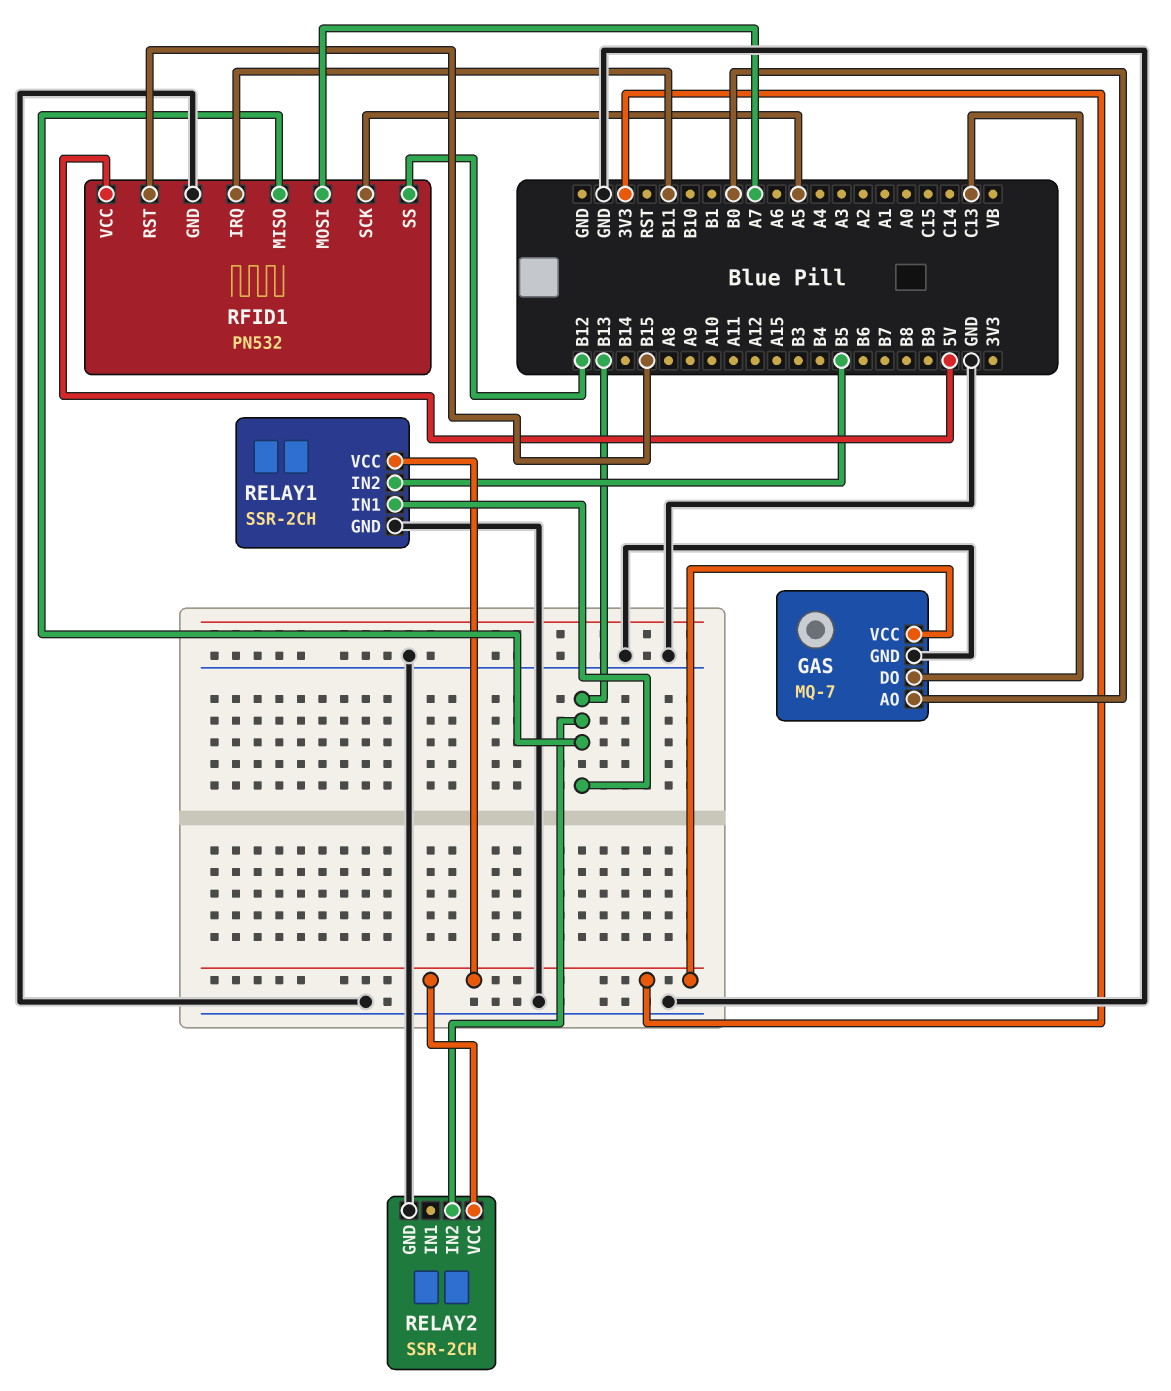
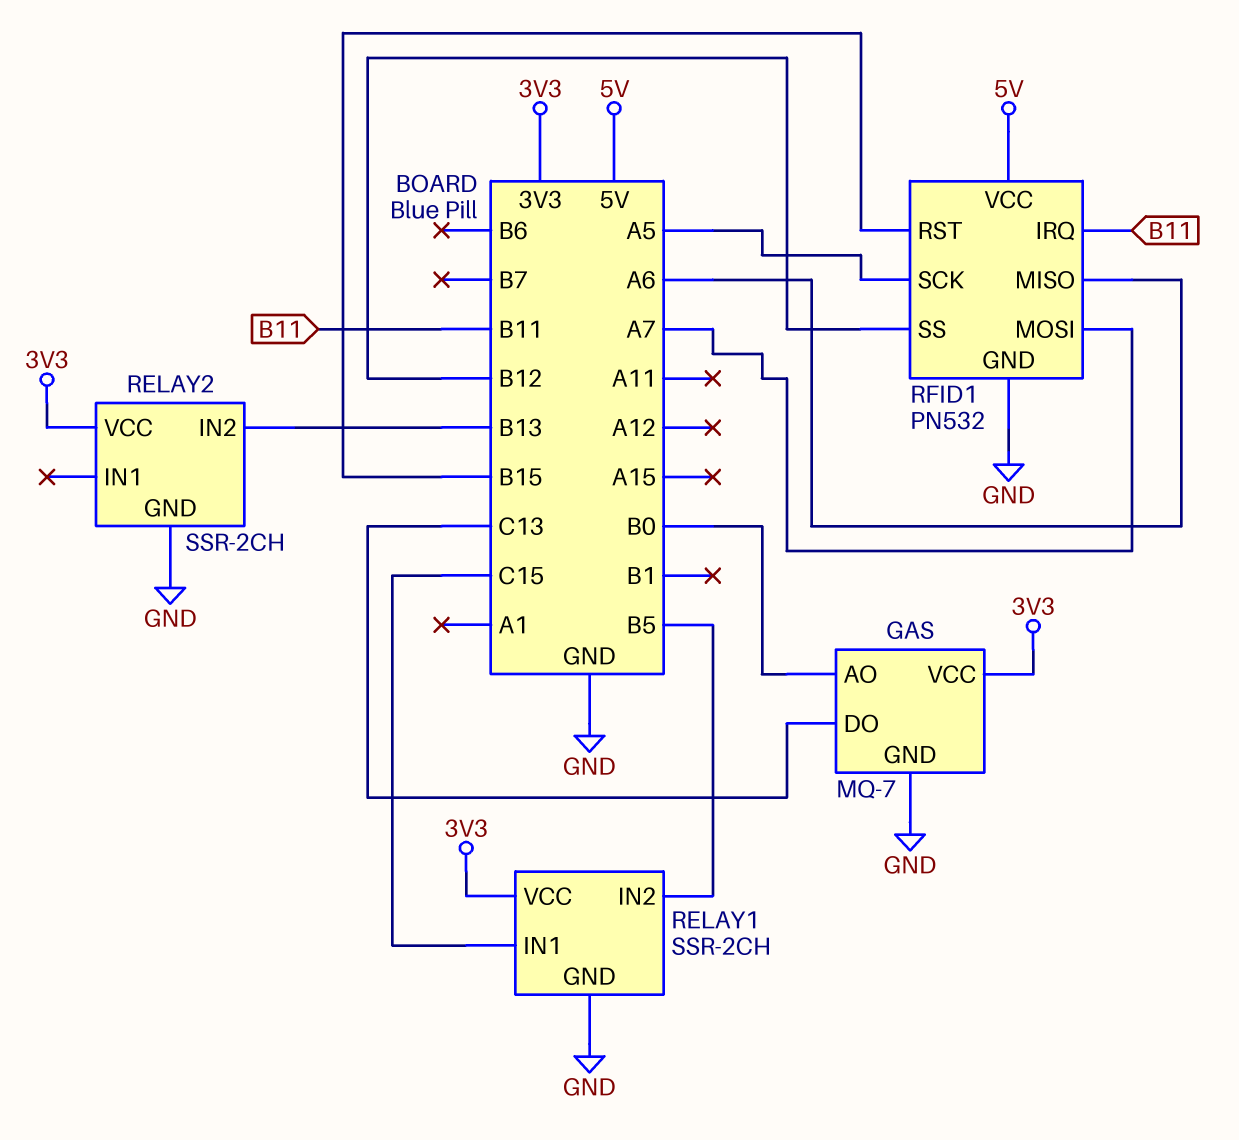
RELAY1 pin IN1: B13 -> C15
RFID1 pin MISO: B13 -> A6

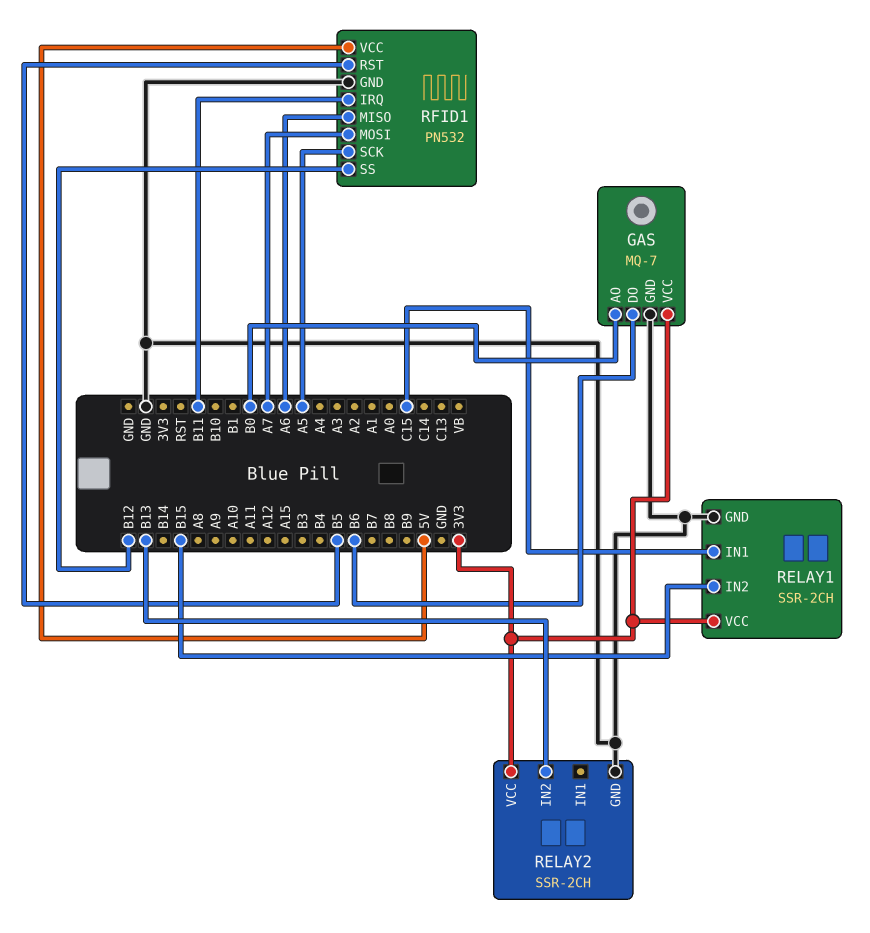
GAS pin DO: C13 -> B6
RELAY1 pin IN2: B5 -> B15
RFID1 pin RST: B15 -> B5

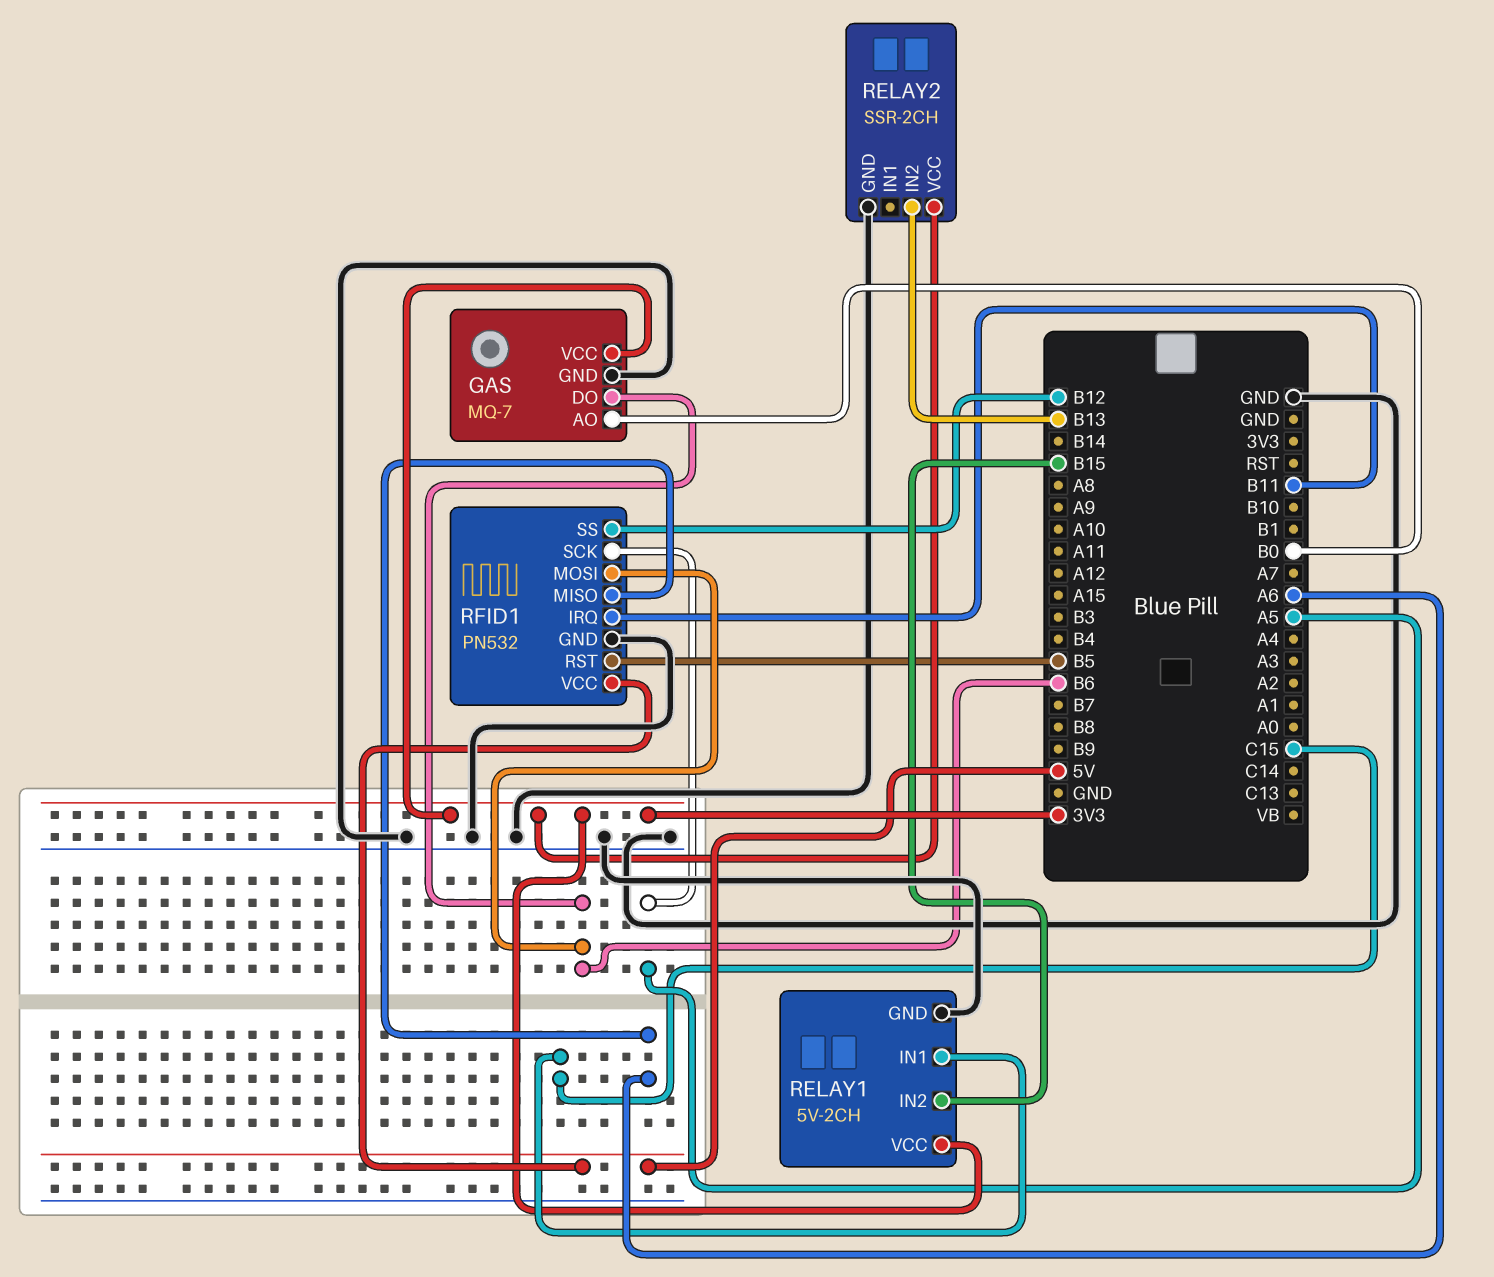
RELAY1: SSR-2CH -> 5V-2CH
RFID1 pin MOSI: A7 -> B6

